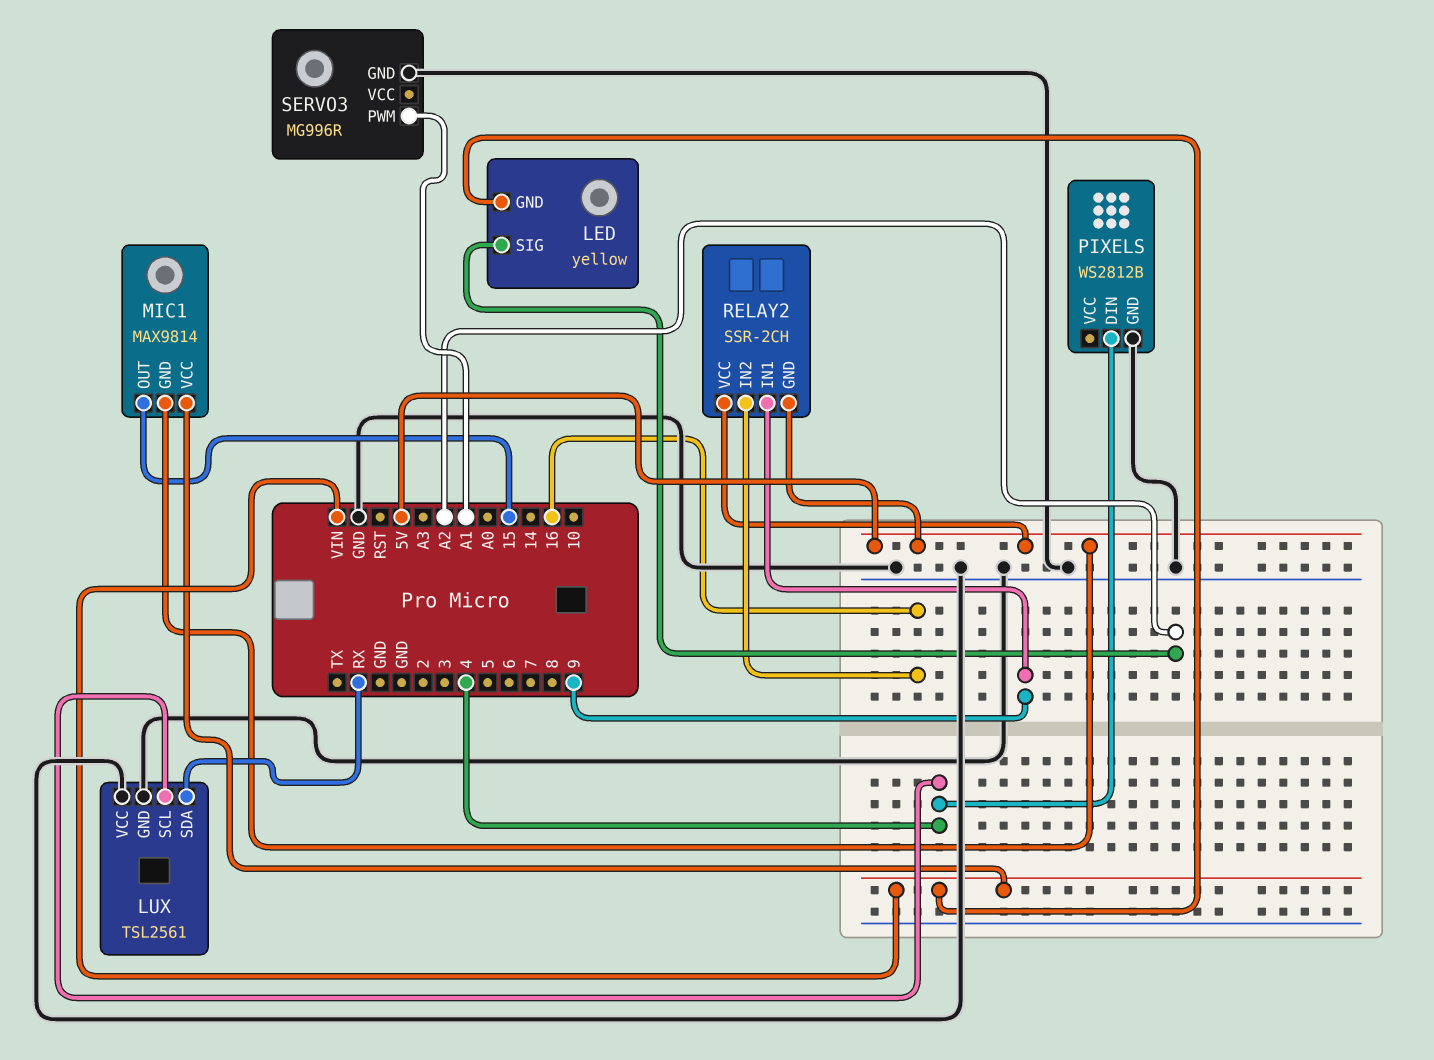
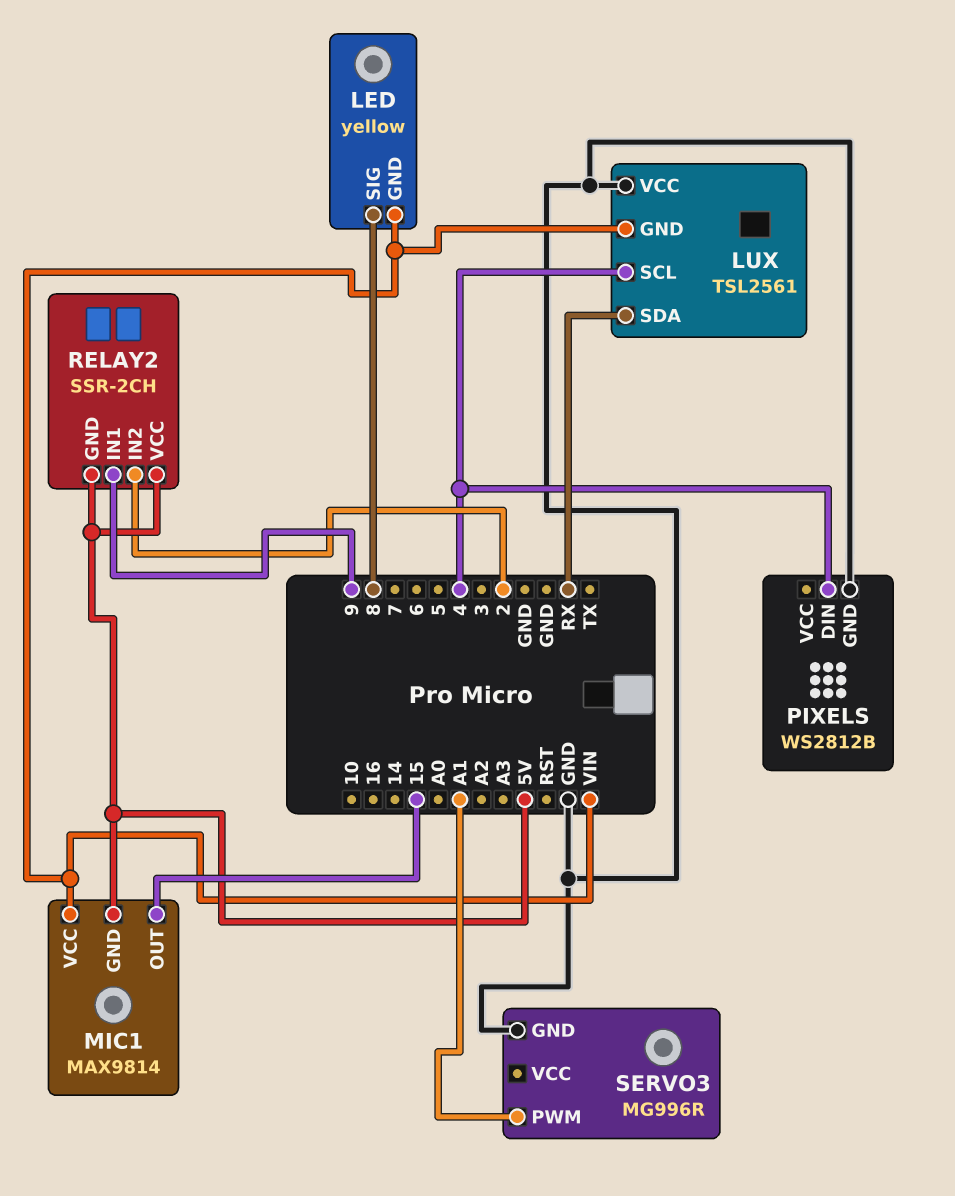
LED pin SIG: A2 -> 8
LUX pin GND: GND -> VIN
RELAY2 pin IN2: 16 -> 2

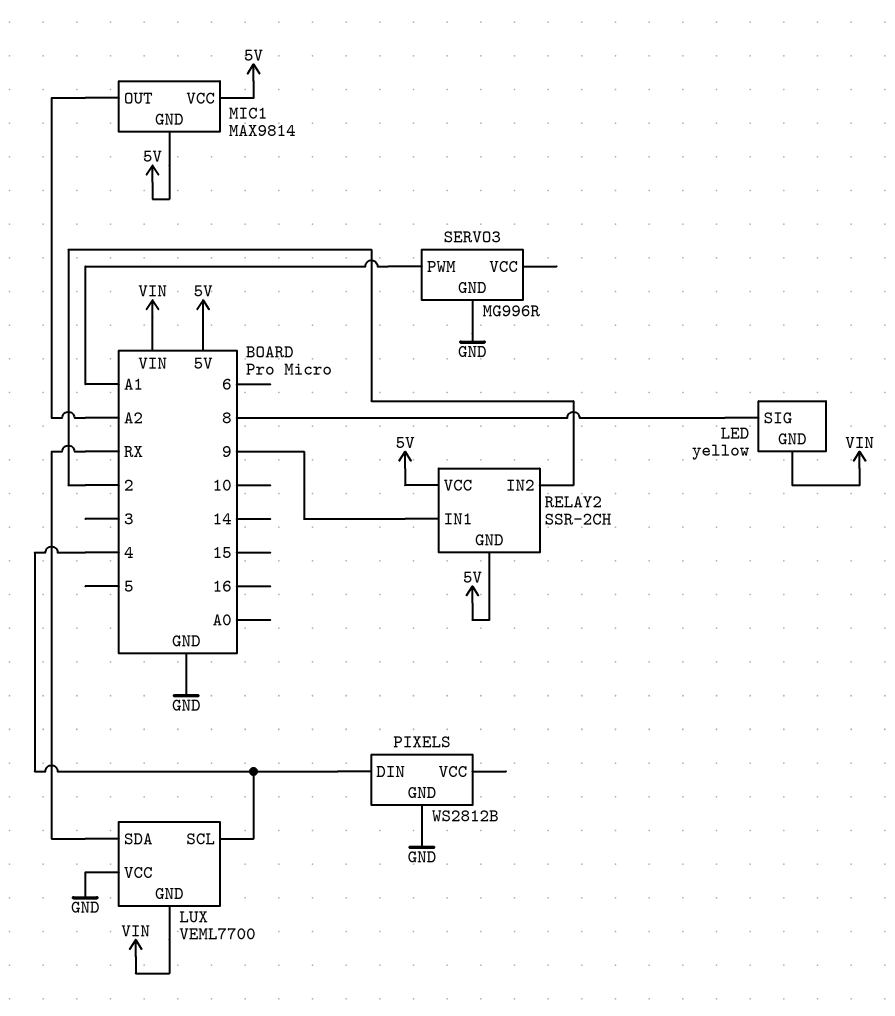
LUX: TSL2561 -> VEML7700
MIC1 pin OUT: 15 -> A2
MIC1 pin VCC: VIN -> 5V

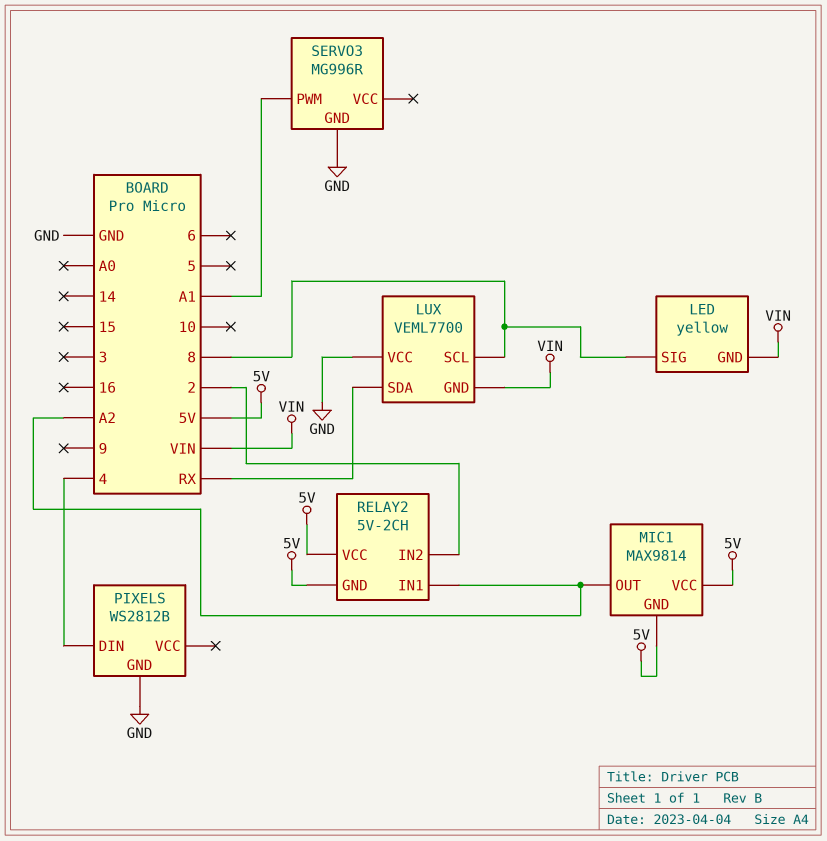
LUX pin SCL: 4 -> 8
RELAY2: SSR-2CH -> 5V-2CH
RELAY2 pin IN1: 9 -> A2

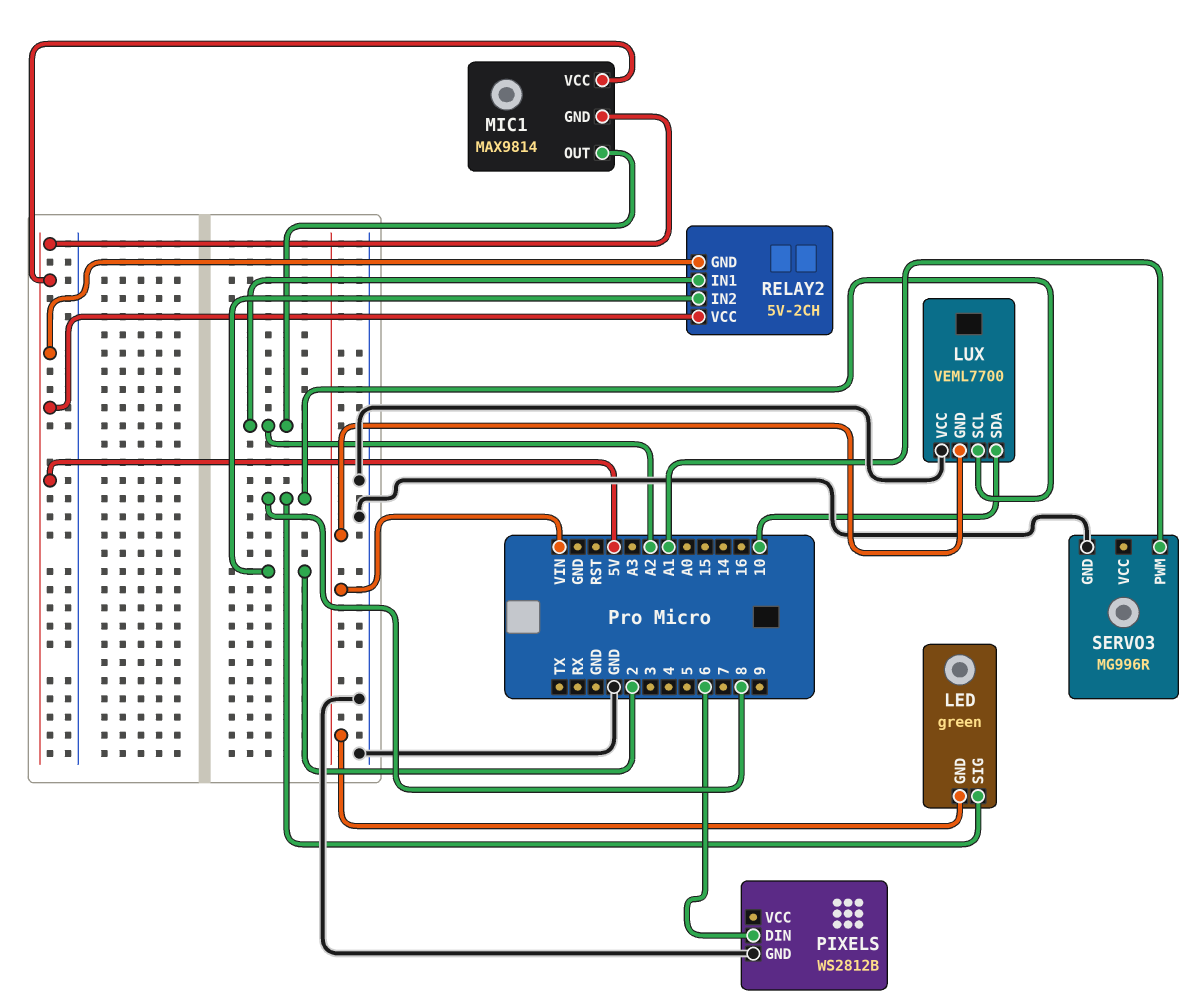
LED: yellow -> green
LUX pin SDA: RX -> 10
PIXELS pin DIN: 4 -> 6

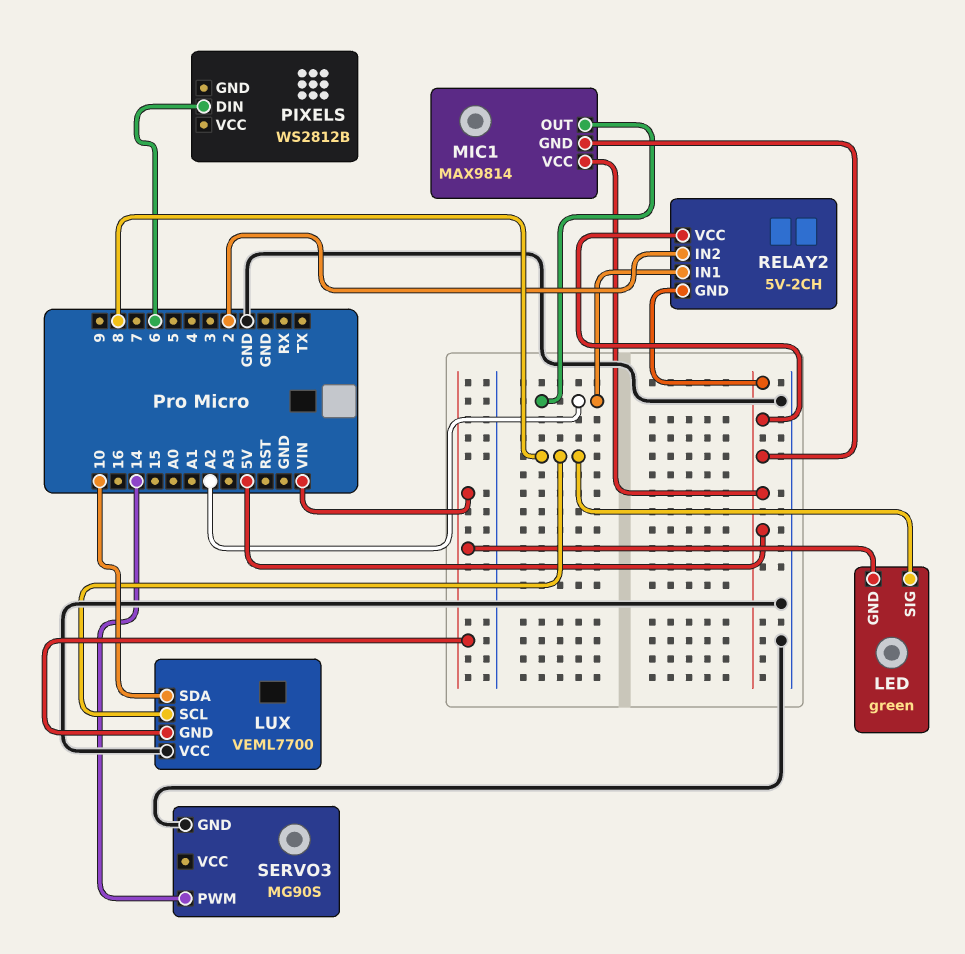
PIXELS pin GND: GND -> none
SERVO3: MG996R -> MG90S
SERVO3 pin PWM: A1 -> 14

